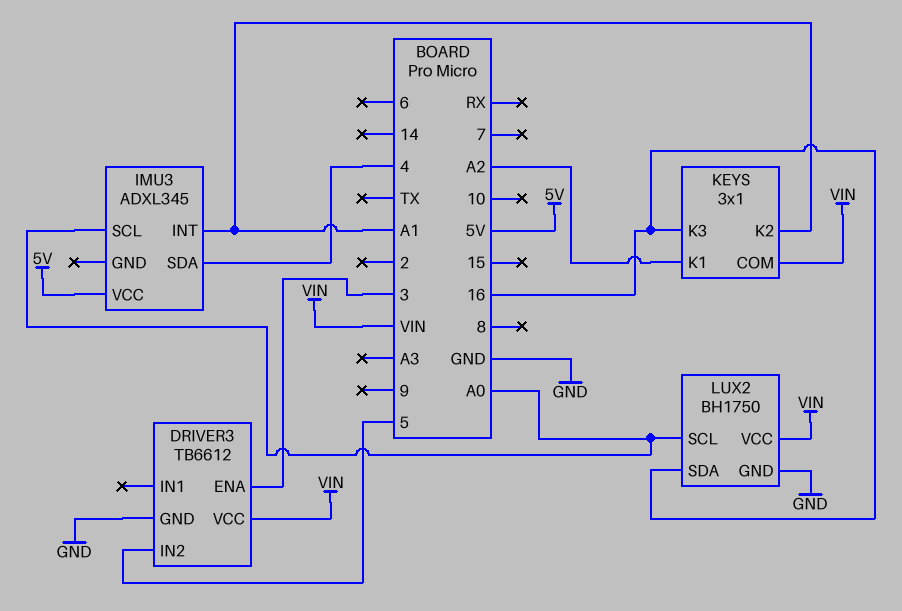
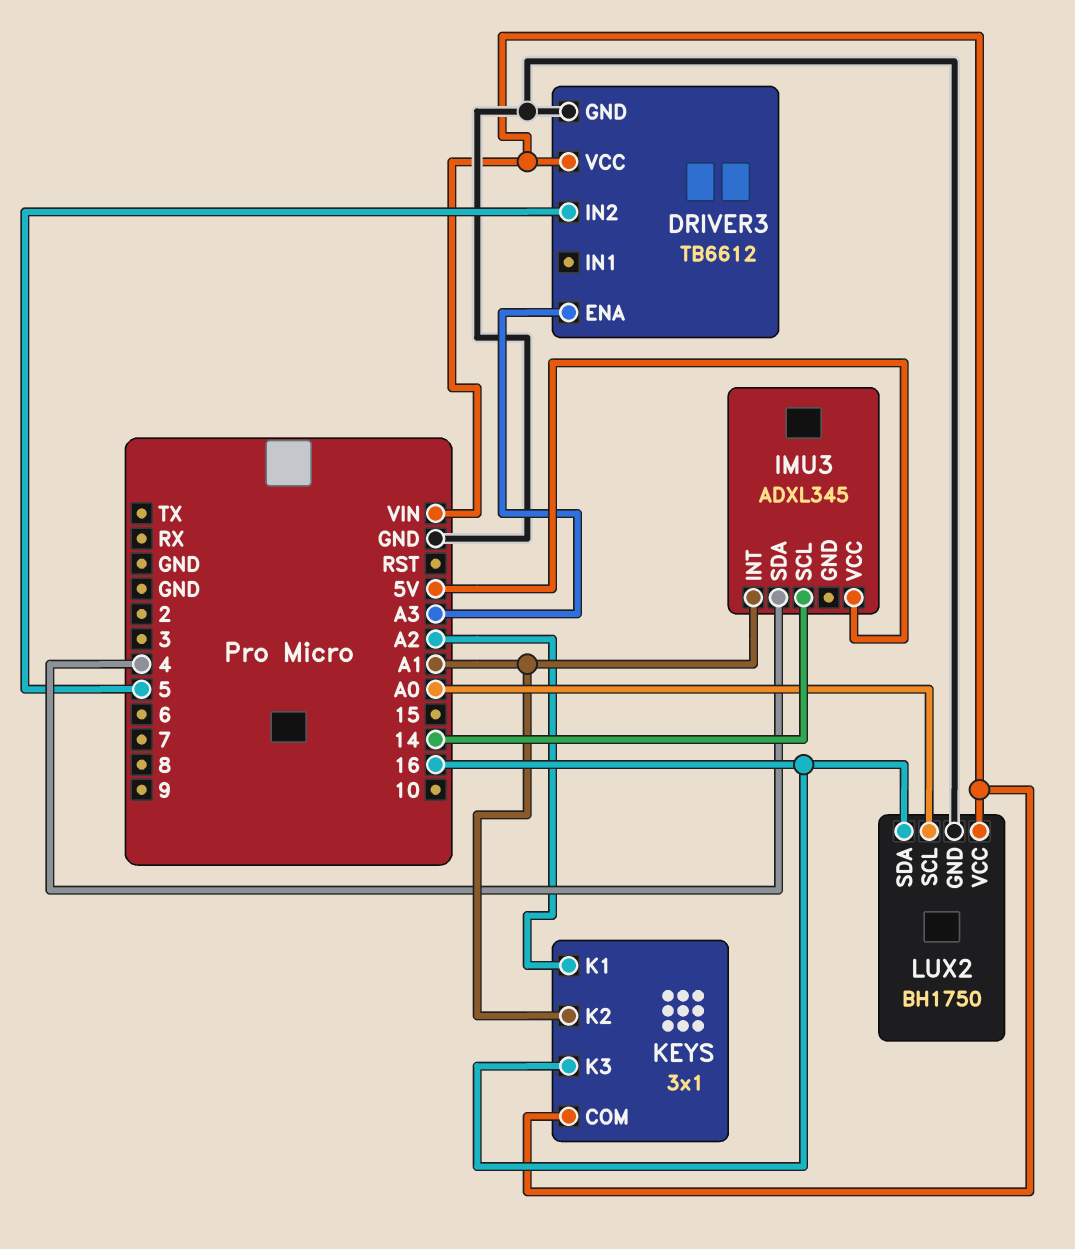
DRIVER3 pin ENA: 3 -> A3
IMU3 pin SCL: A0 -> 14

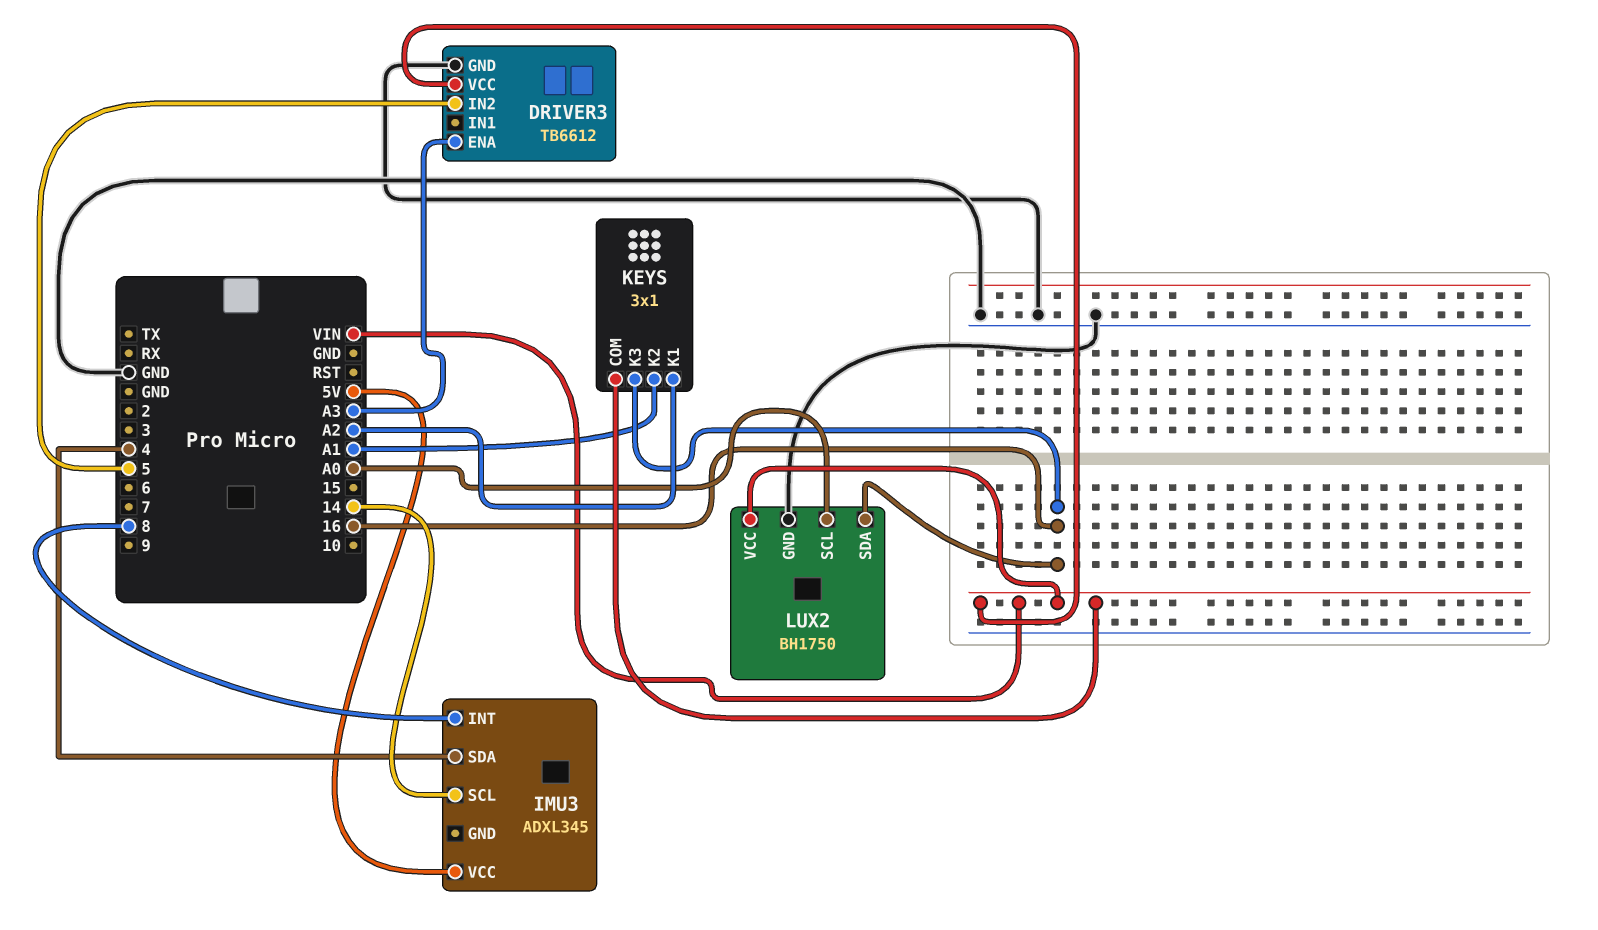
IMU3 pin INT: A1 -> 8

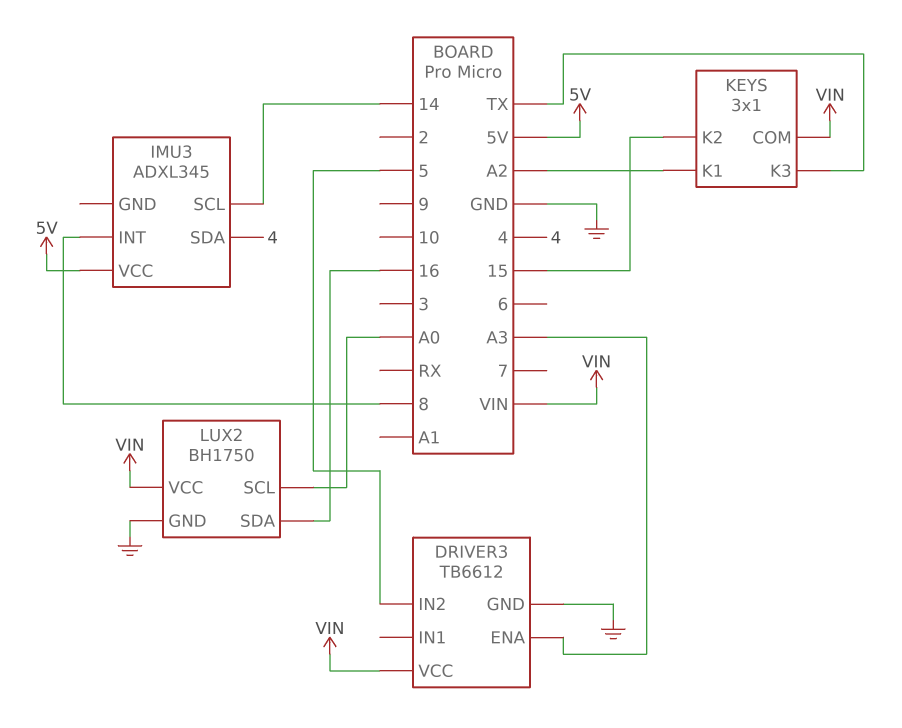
KEYS pin K2: A1 -> 15
KEYS pin K3: 16 -> TX

